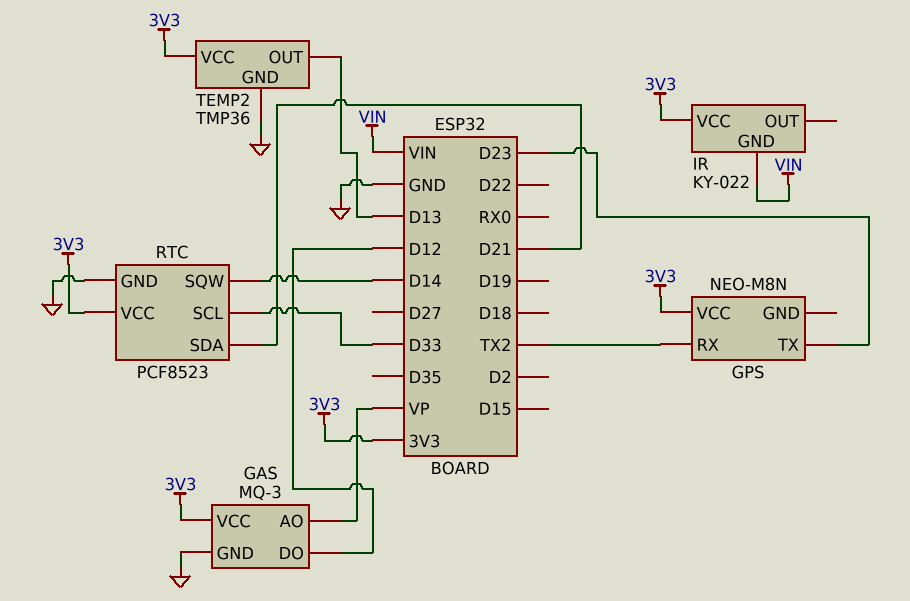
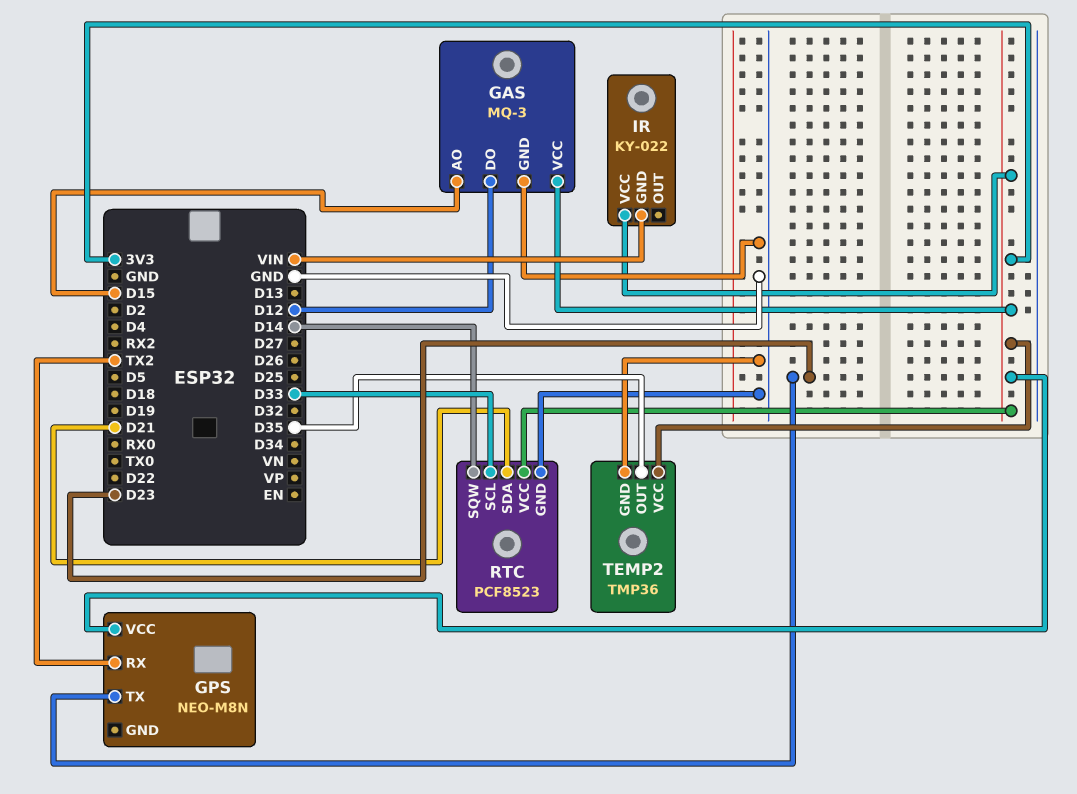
GAS pin AO: VP -> D15
TEMP2 pin OUT: D13 -> D35

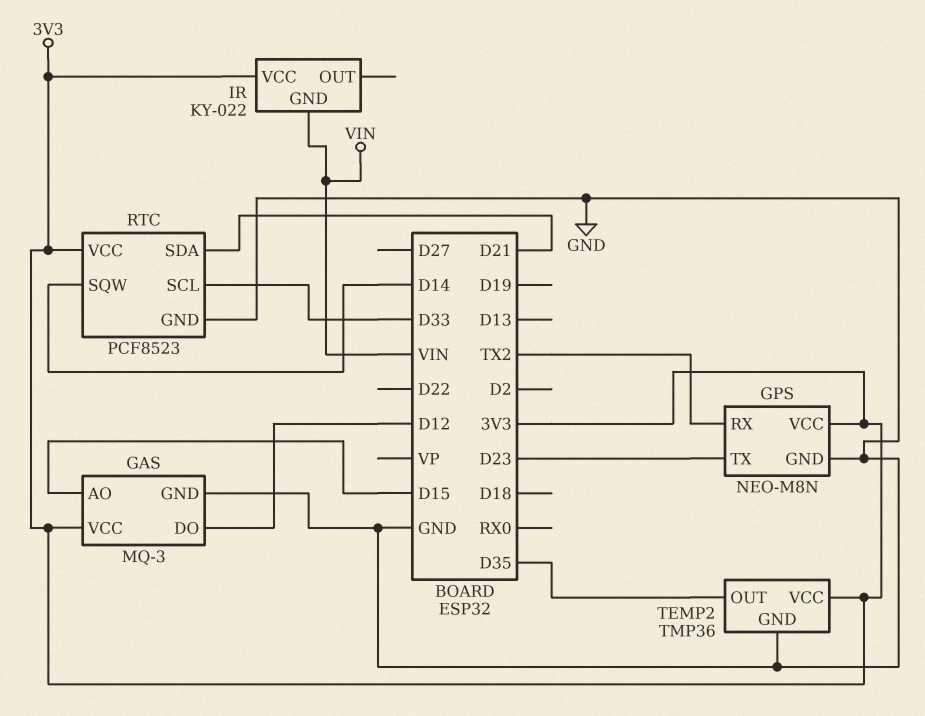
GPS pin GND: none -> GND

